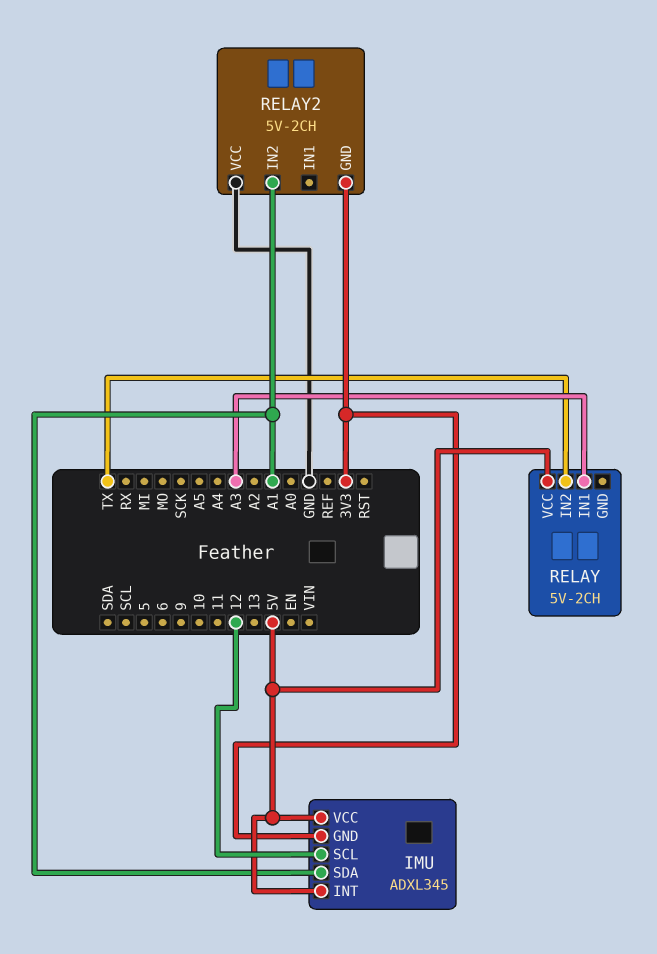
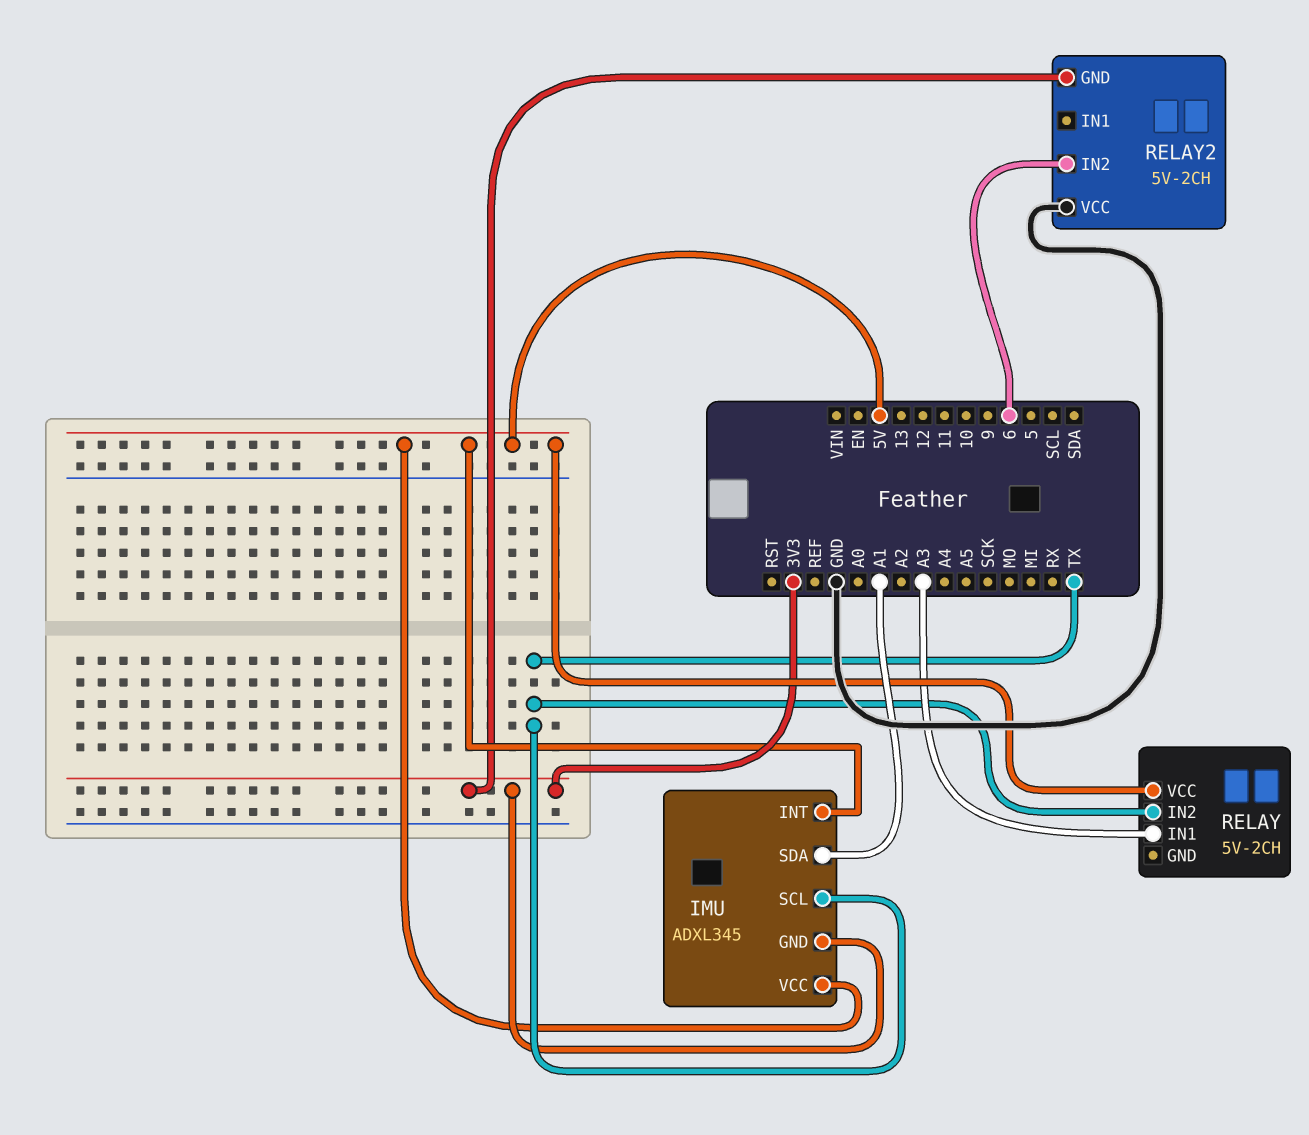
IMU pin SCL: 12 -> TX
RELAY2 pin IN2: A1 -> 6

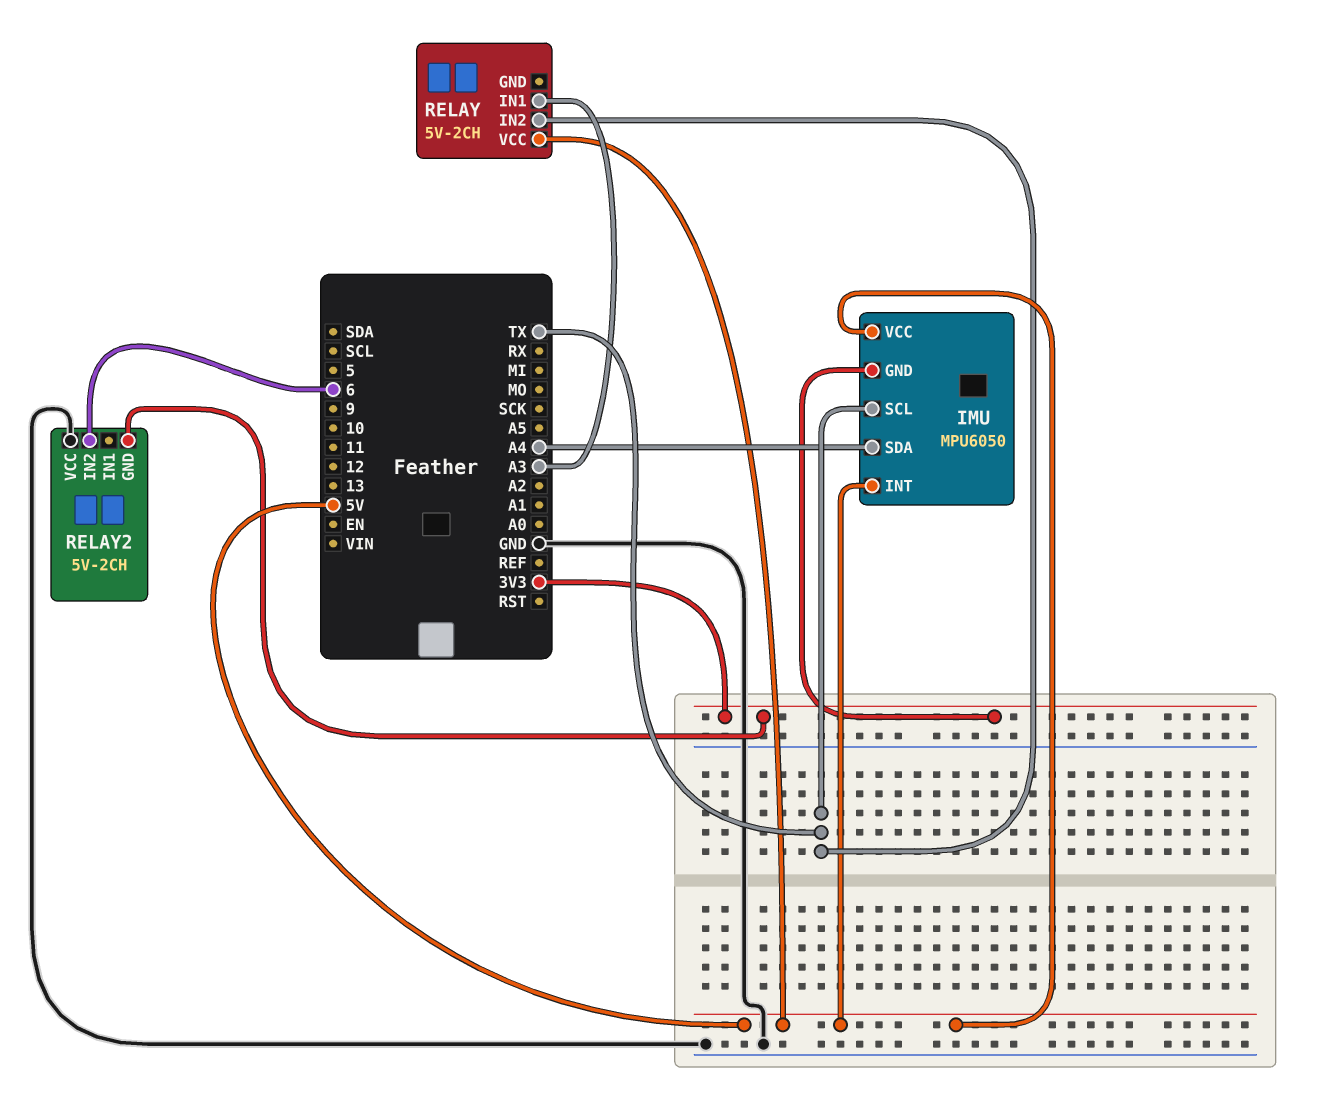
IMU: ADXL345 -> MPU6050
IMU pin SDA: A1 -> A4

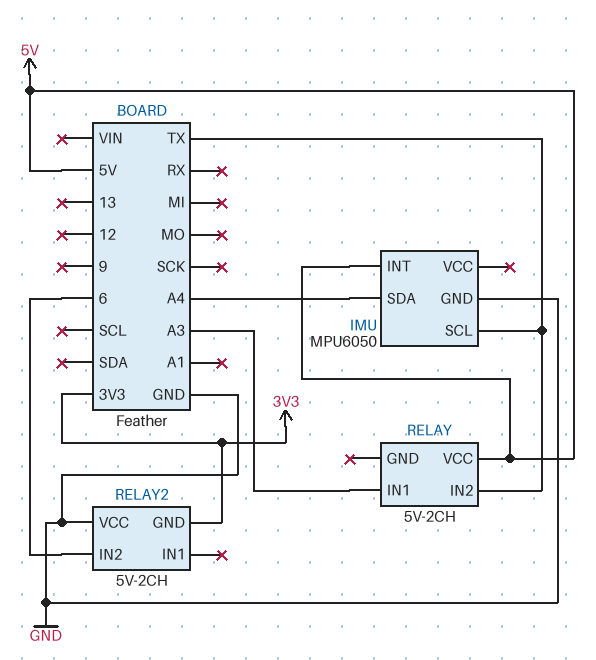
IMU pin GND: 3V3 -> GND
IMU pin VCC: 5V -> none

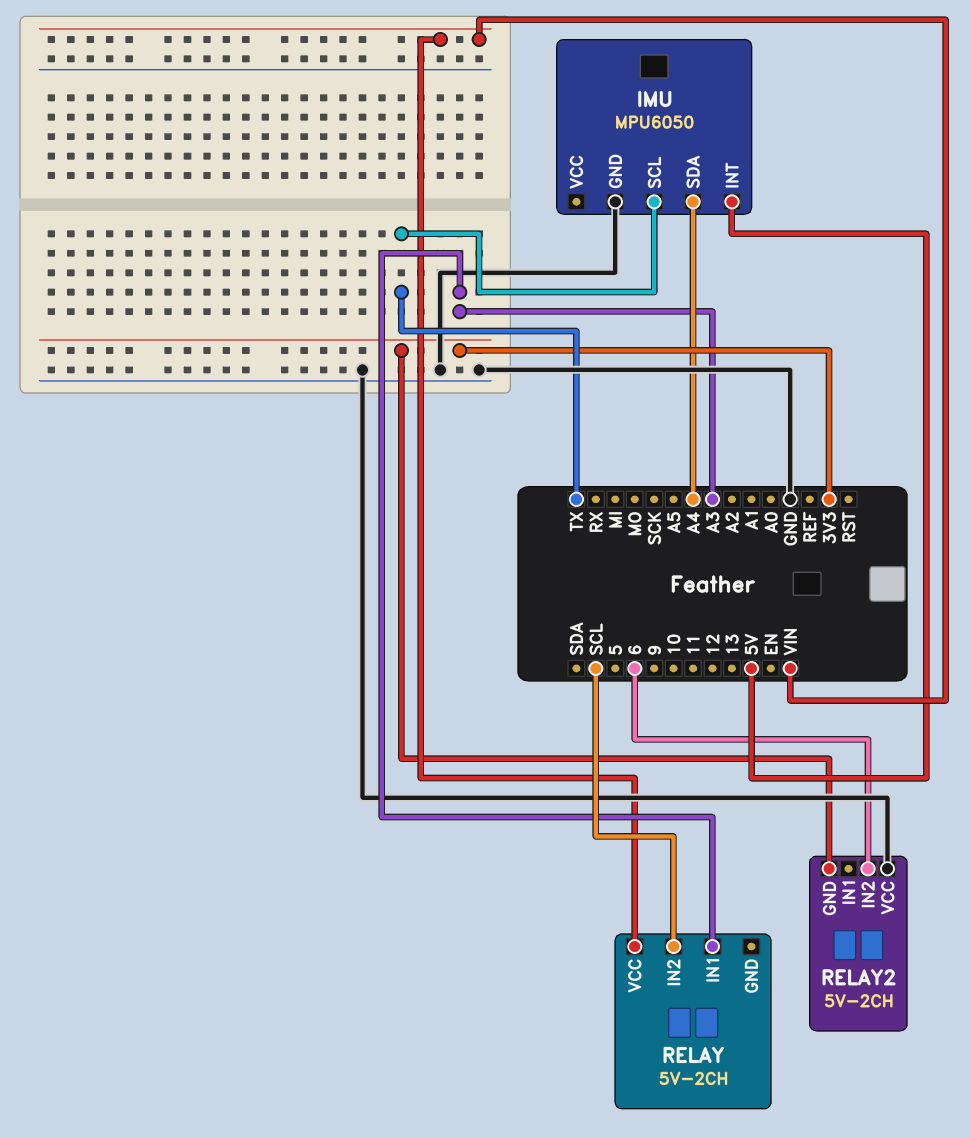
RELAY pin IN2: TX -> SCL
RELAY pin VCC: 5V -> VIN

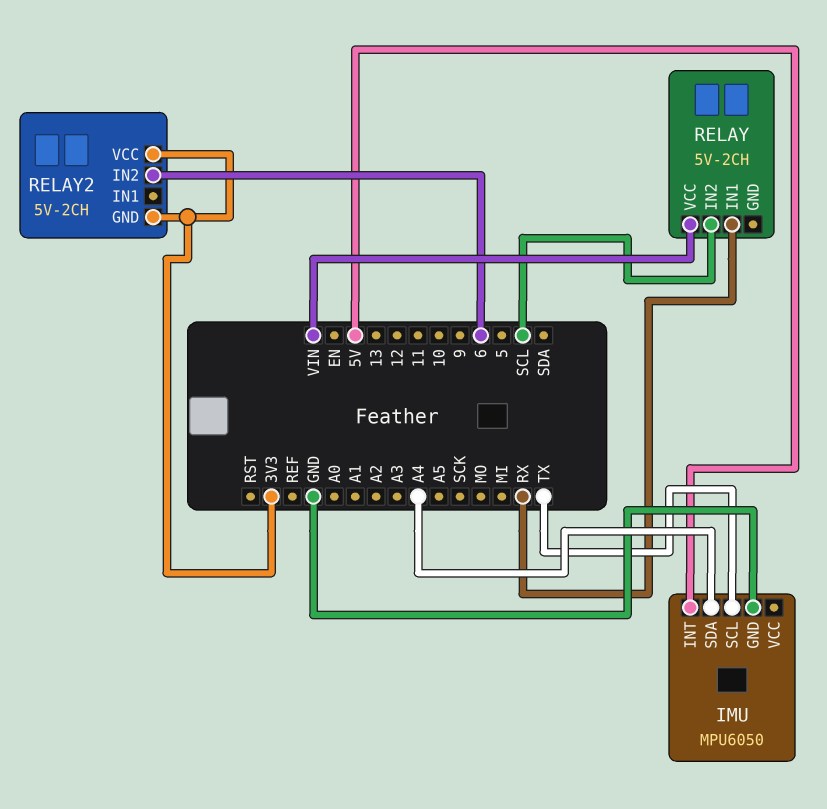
RELAY pin IN1: A3 -> RX
RELAY2 pin VCC: GND -> 3V3

